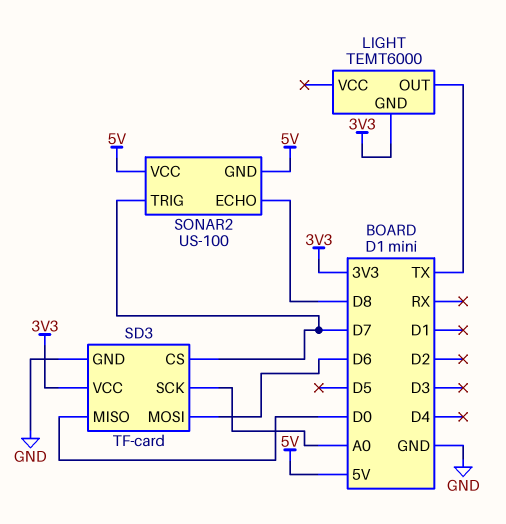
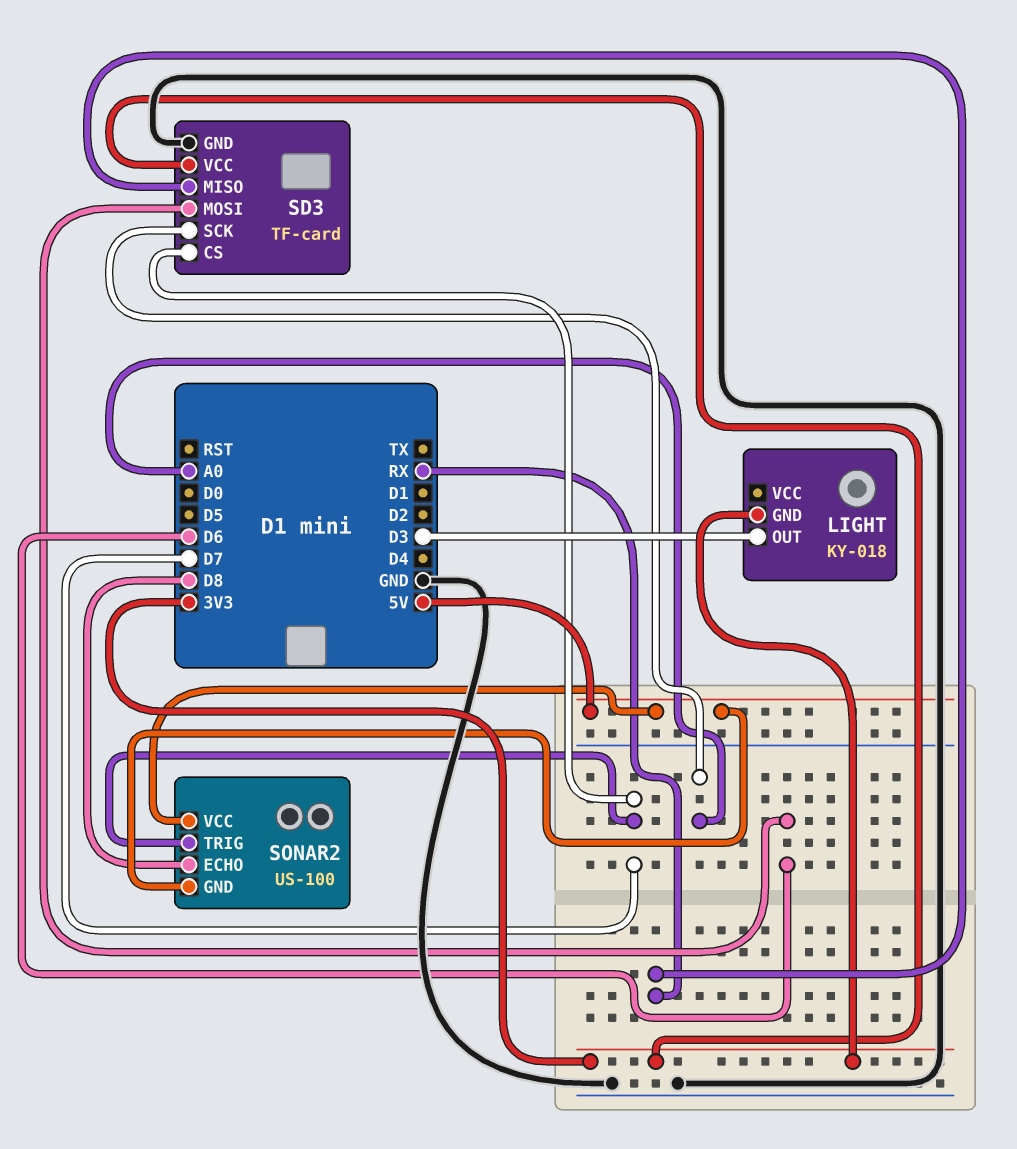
LIGHT: TEMT6000 -> KY-018
LIGHT pin OUT: TX -> D3
SD3 pin MISO: D0 -> RX

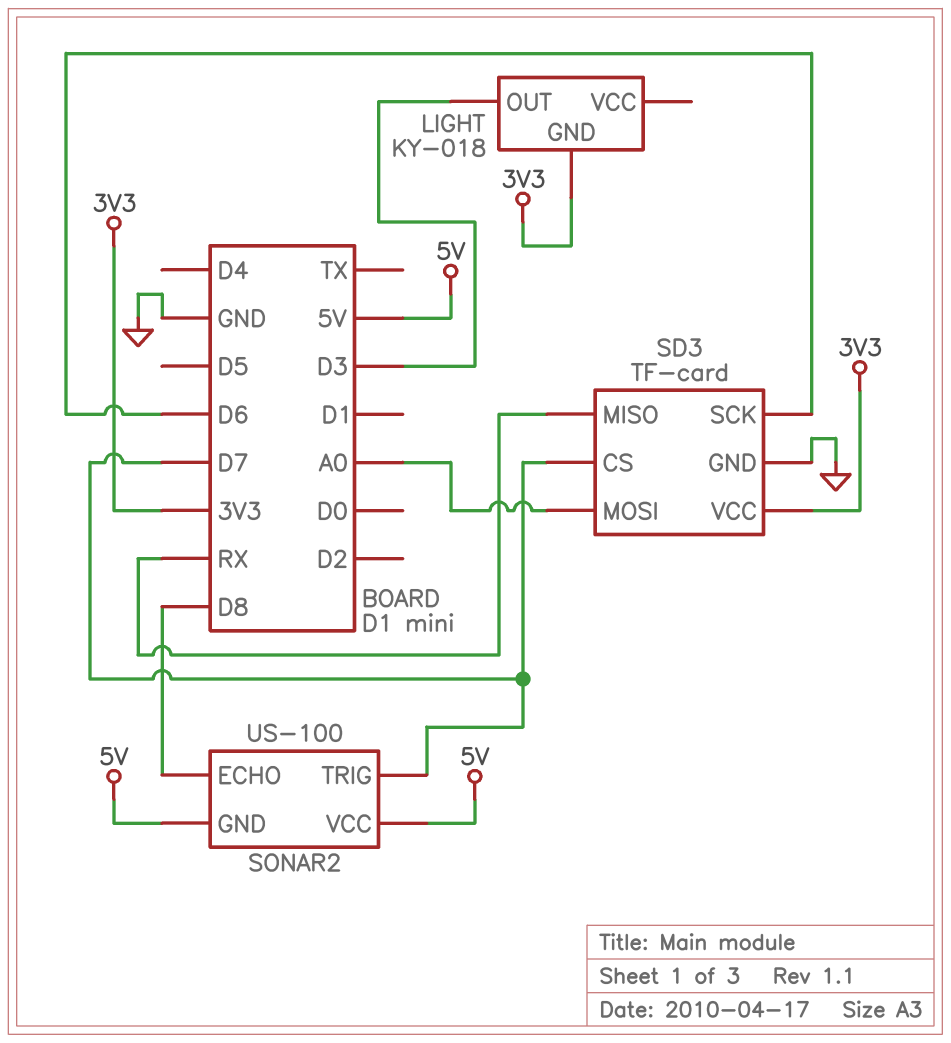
SD3 pin MOSI: D6 -> A0
SD3 pin SCK: A0 -> D6

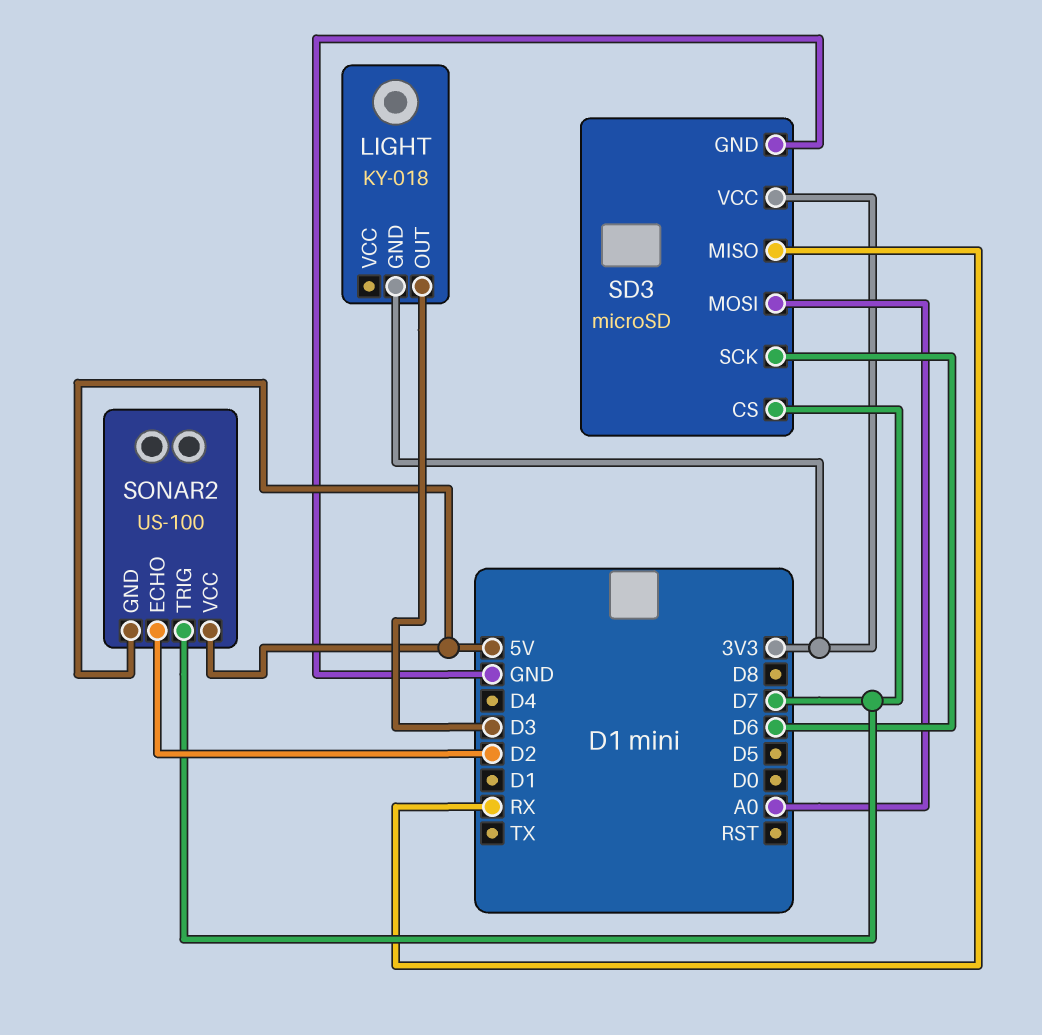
SD3: TF-card -> microSD
SONAR2 pin ECHO: D8 -> D2

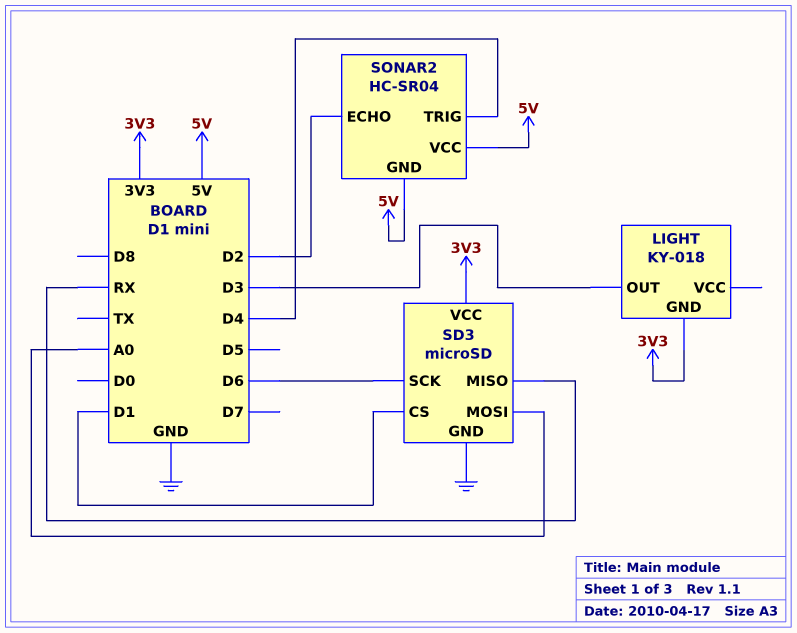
SD3 pin CS: D7 -> D1
SONAR2: US-100 -> HC-SR04
SONAR2 pin TRIG: D7 -> D4

